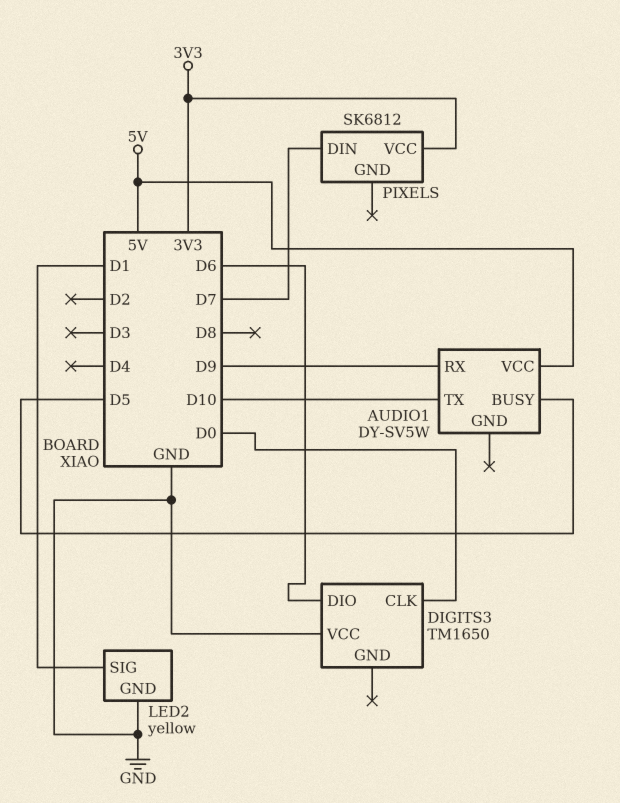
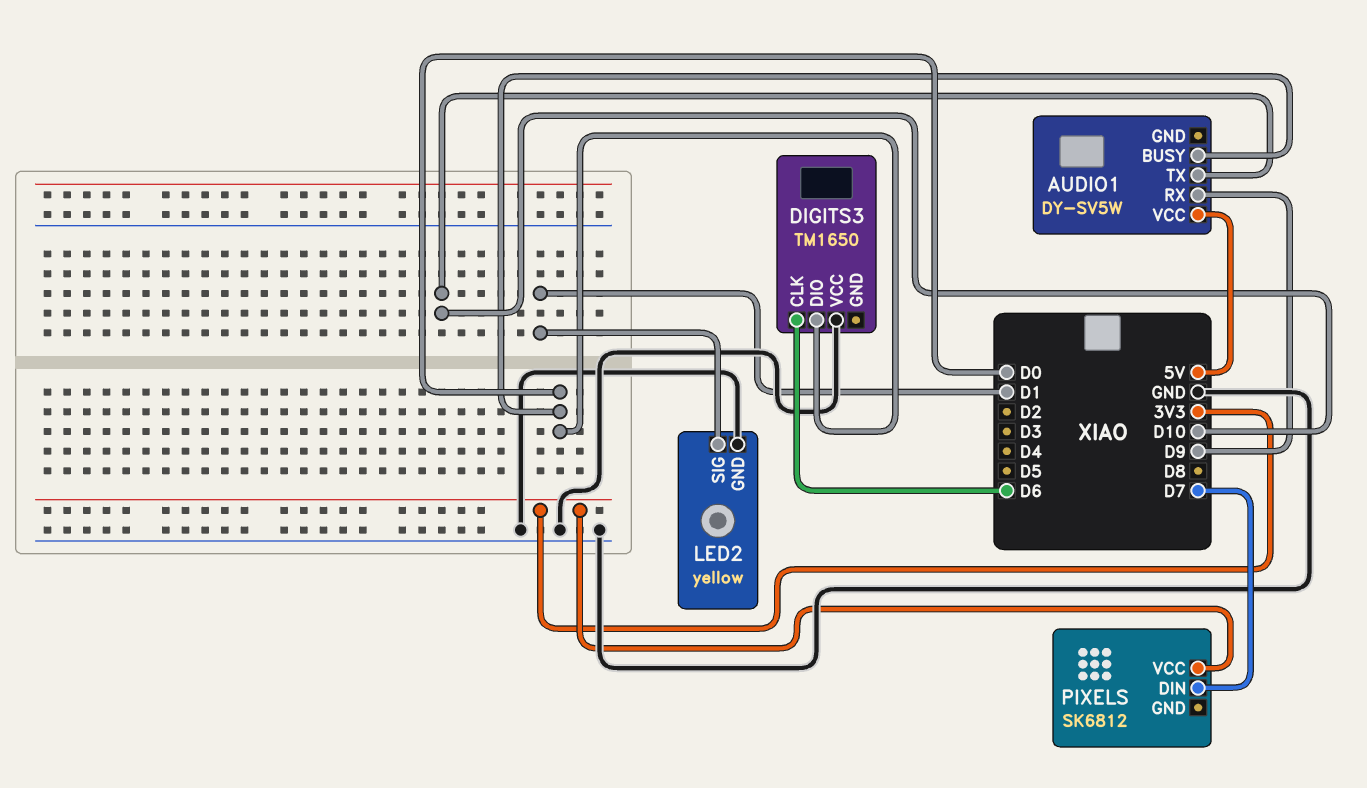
AUDIO1 pin BUSY: D5 -> D0
DIGITS3 pin CLK: D0 -> D6
DIGITS3 pin DIO: D6 -> D0

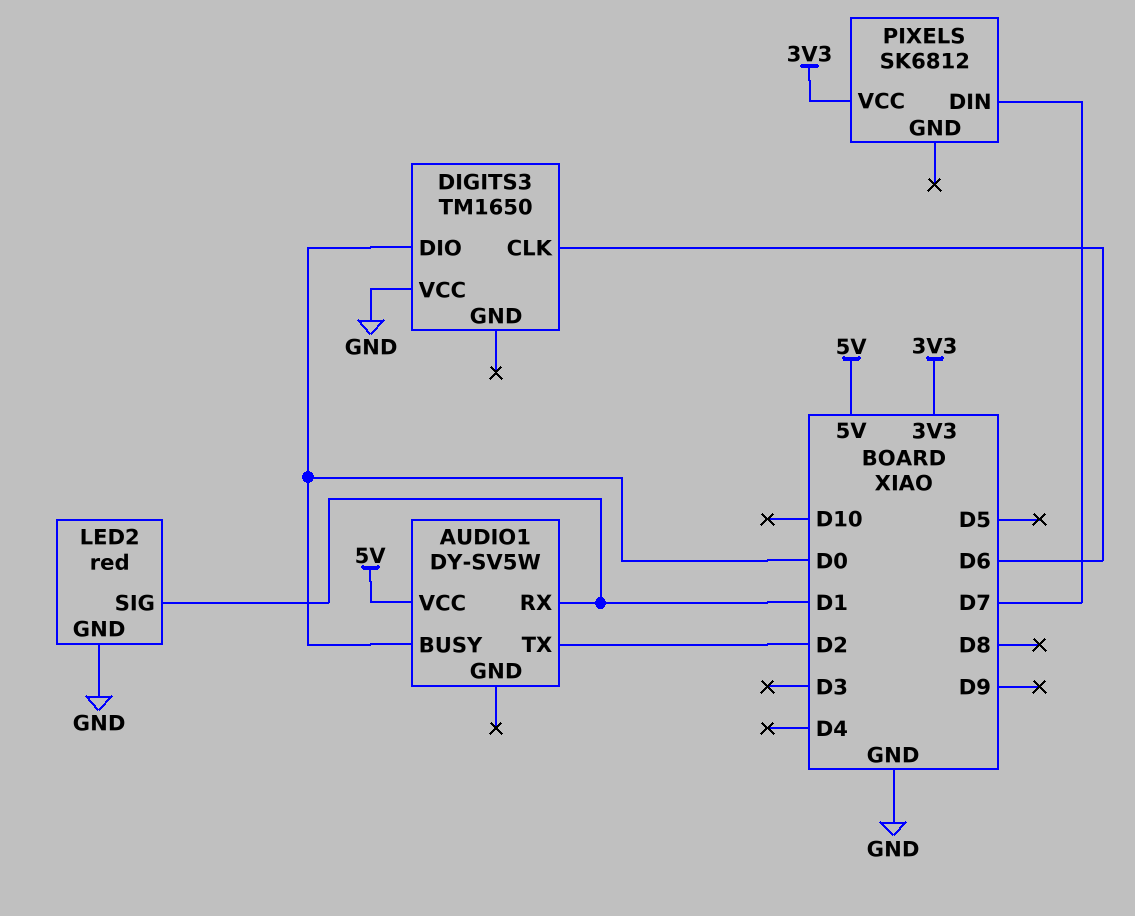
AUDIO1 pin RX: D9 -> D1
AUDIO1 pin TX: D10 -> D2
LED2: yellow -> red

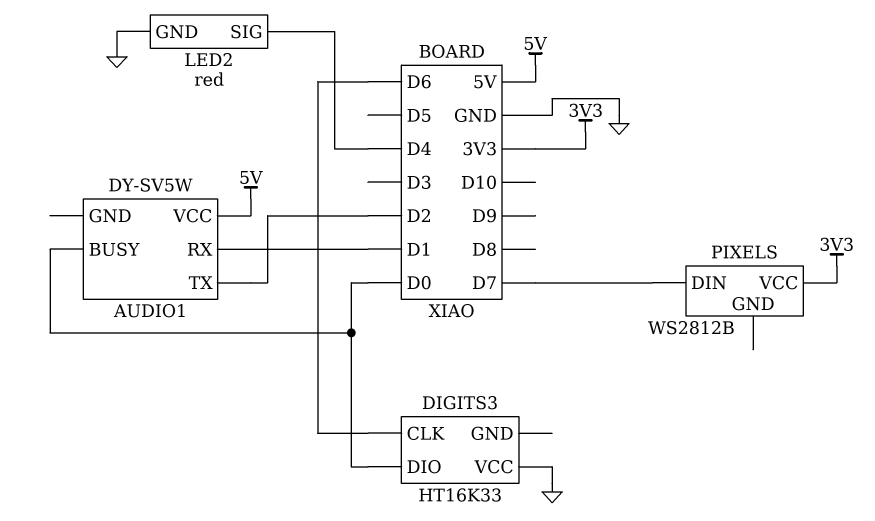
DIGITS3: TM1650 -> HT16K33
LED2 pin SIG: D1 -> D4
PIXELS: SK6812 -> WS2812B

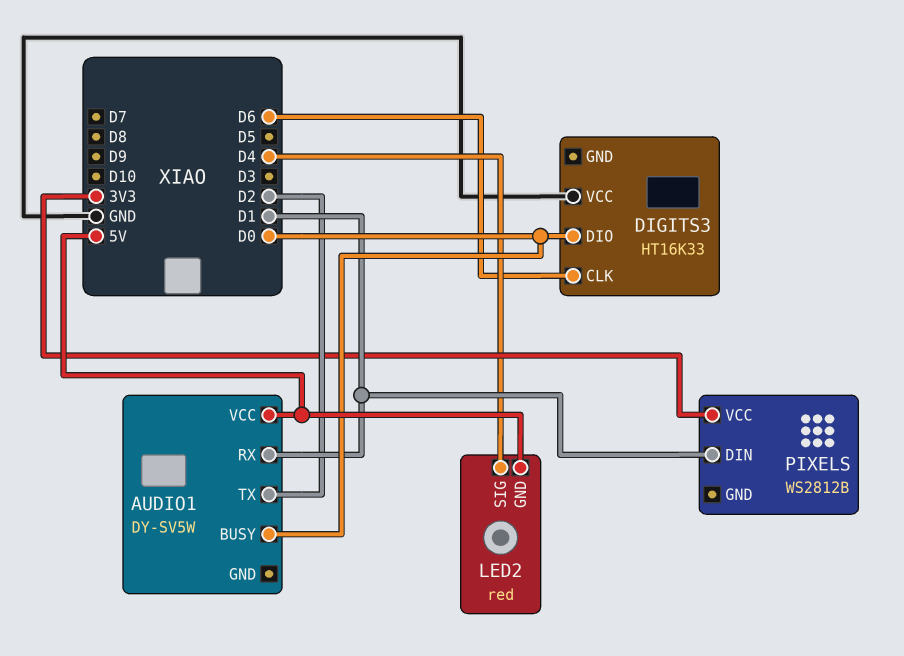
LED2 pin GND: GND -> 5V
PIXELS pin DIN: D7 -> D1

